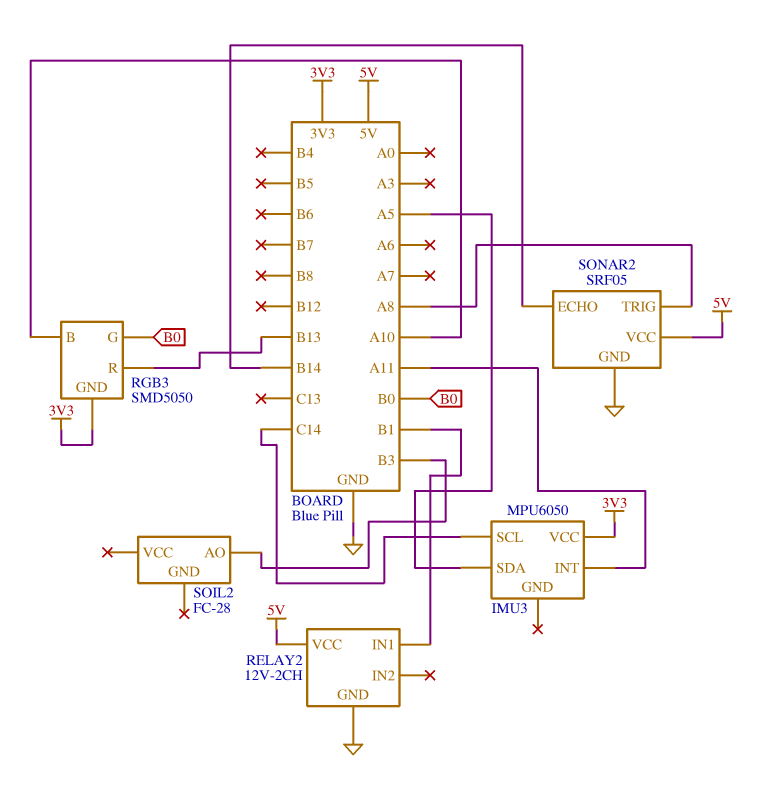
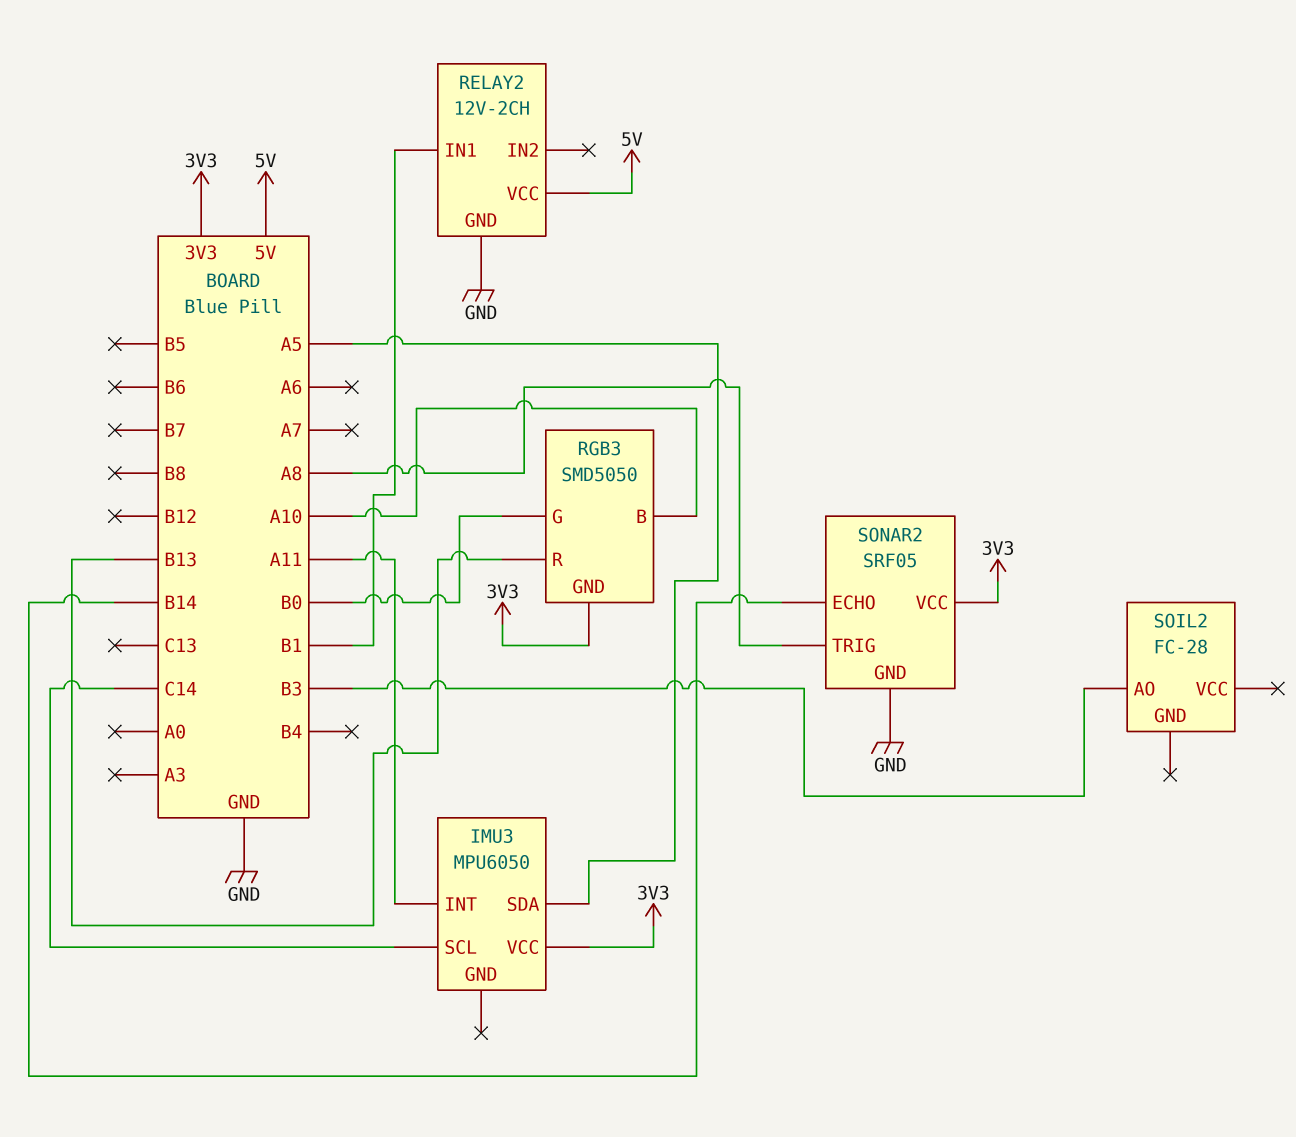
SONAR2 pin VCC: 5V -> 3V3

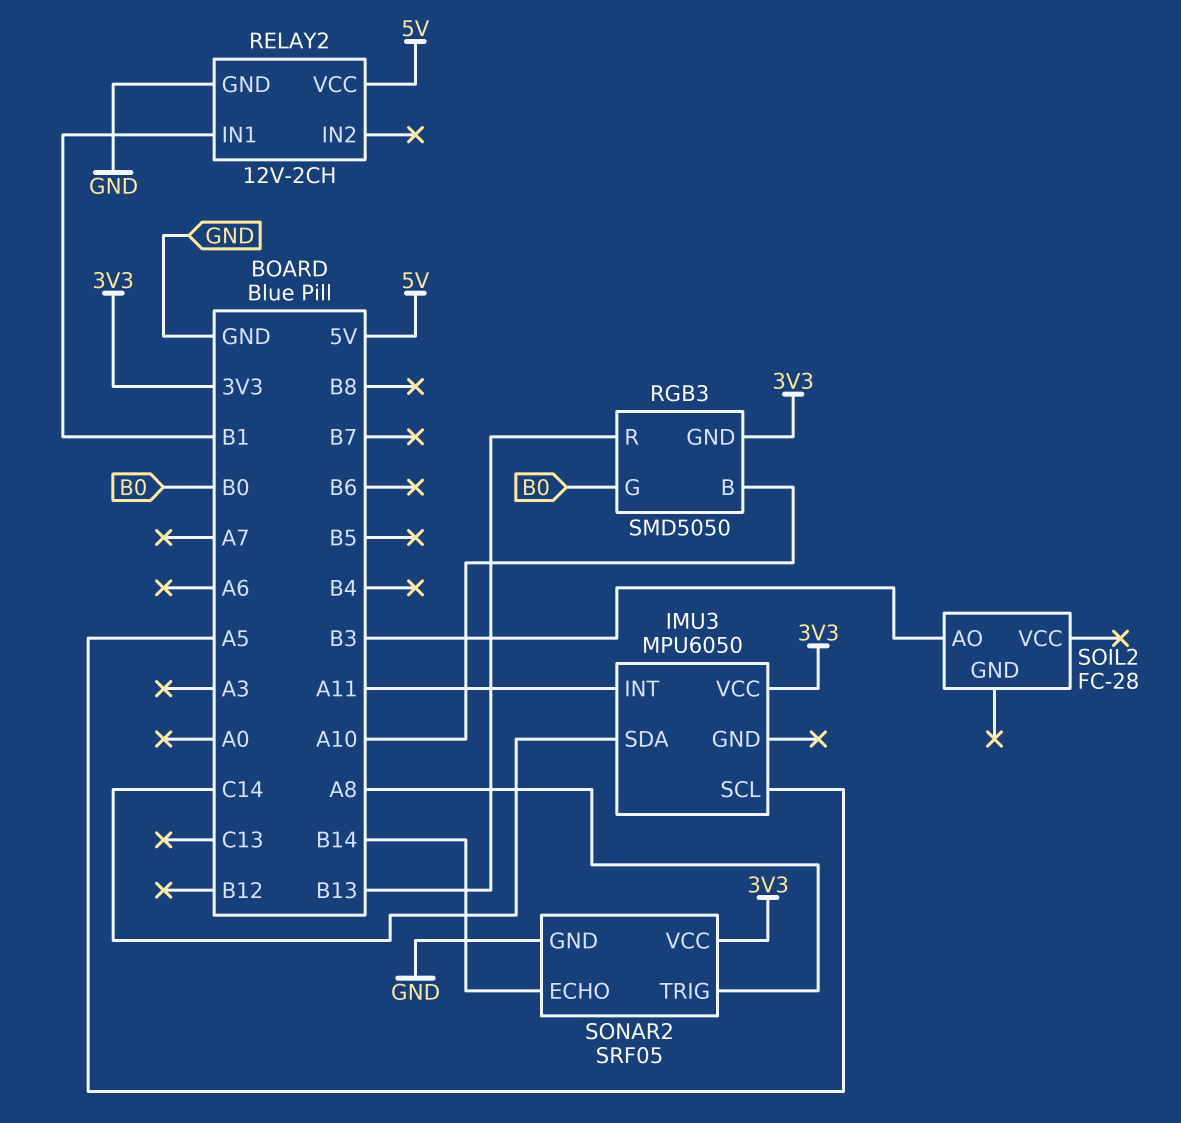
IMU3 pin SCL: C14 -> A5
IMU3 pin SDA: A5 -> C14

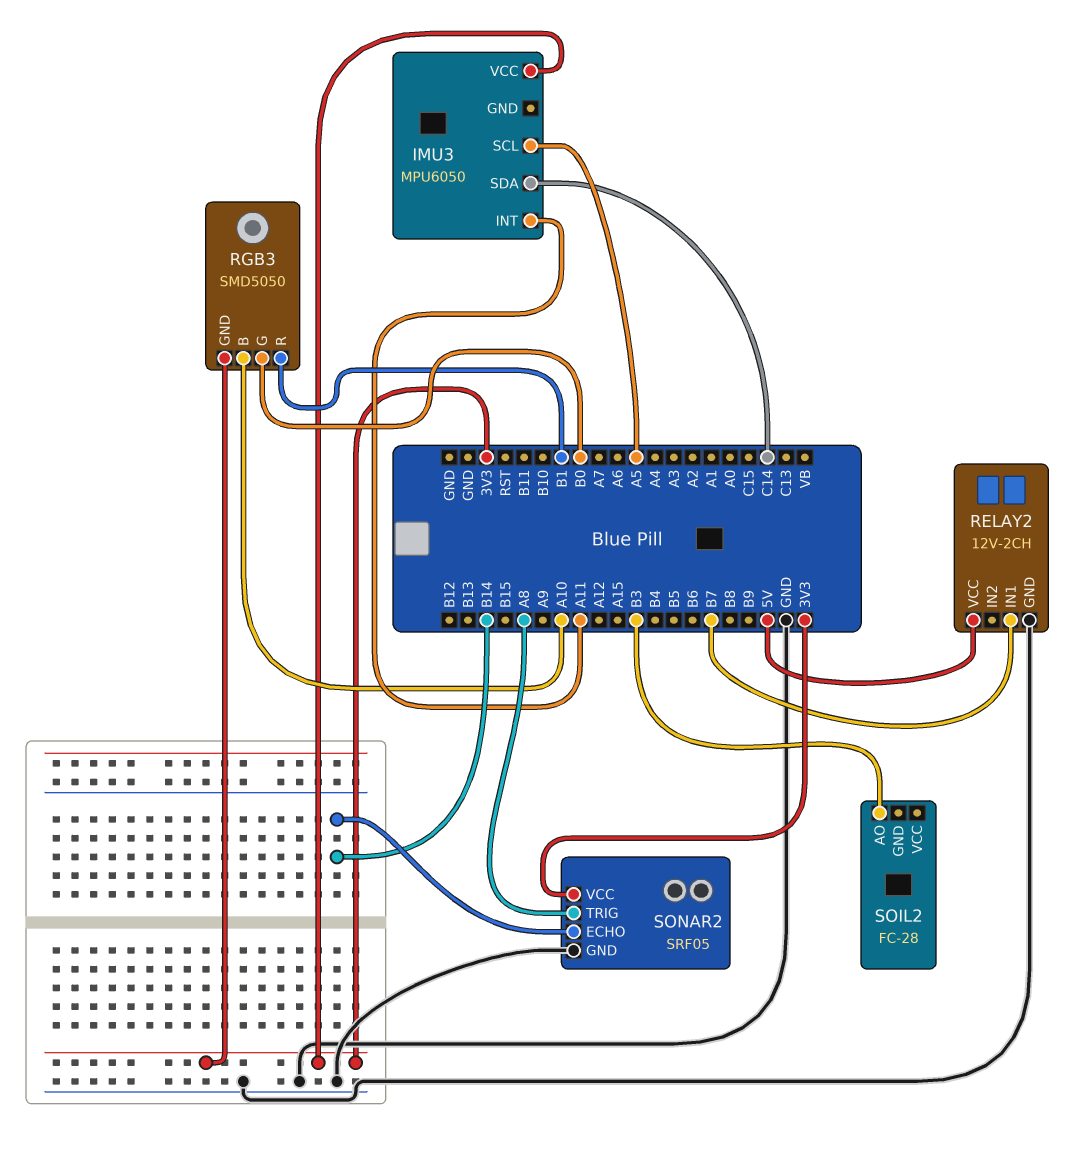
RELAY2 pin IN1: B1 -> B7
RGB3 pin R: B13 -> B1

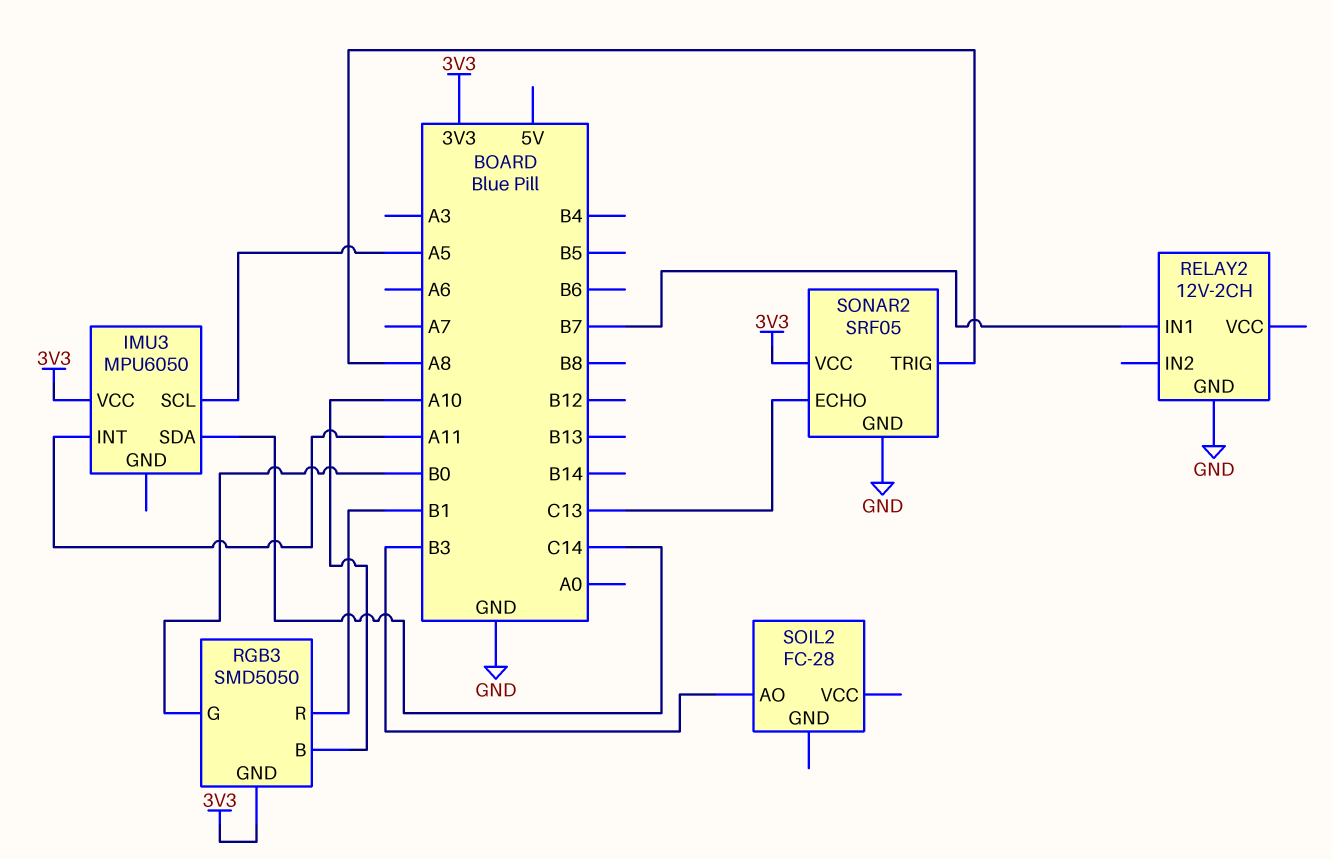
RELAY2 pin VCC: 5V -> none
SONAR2 pin ECHO: B14 -> C13

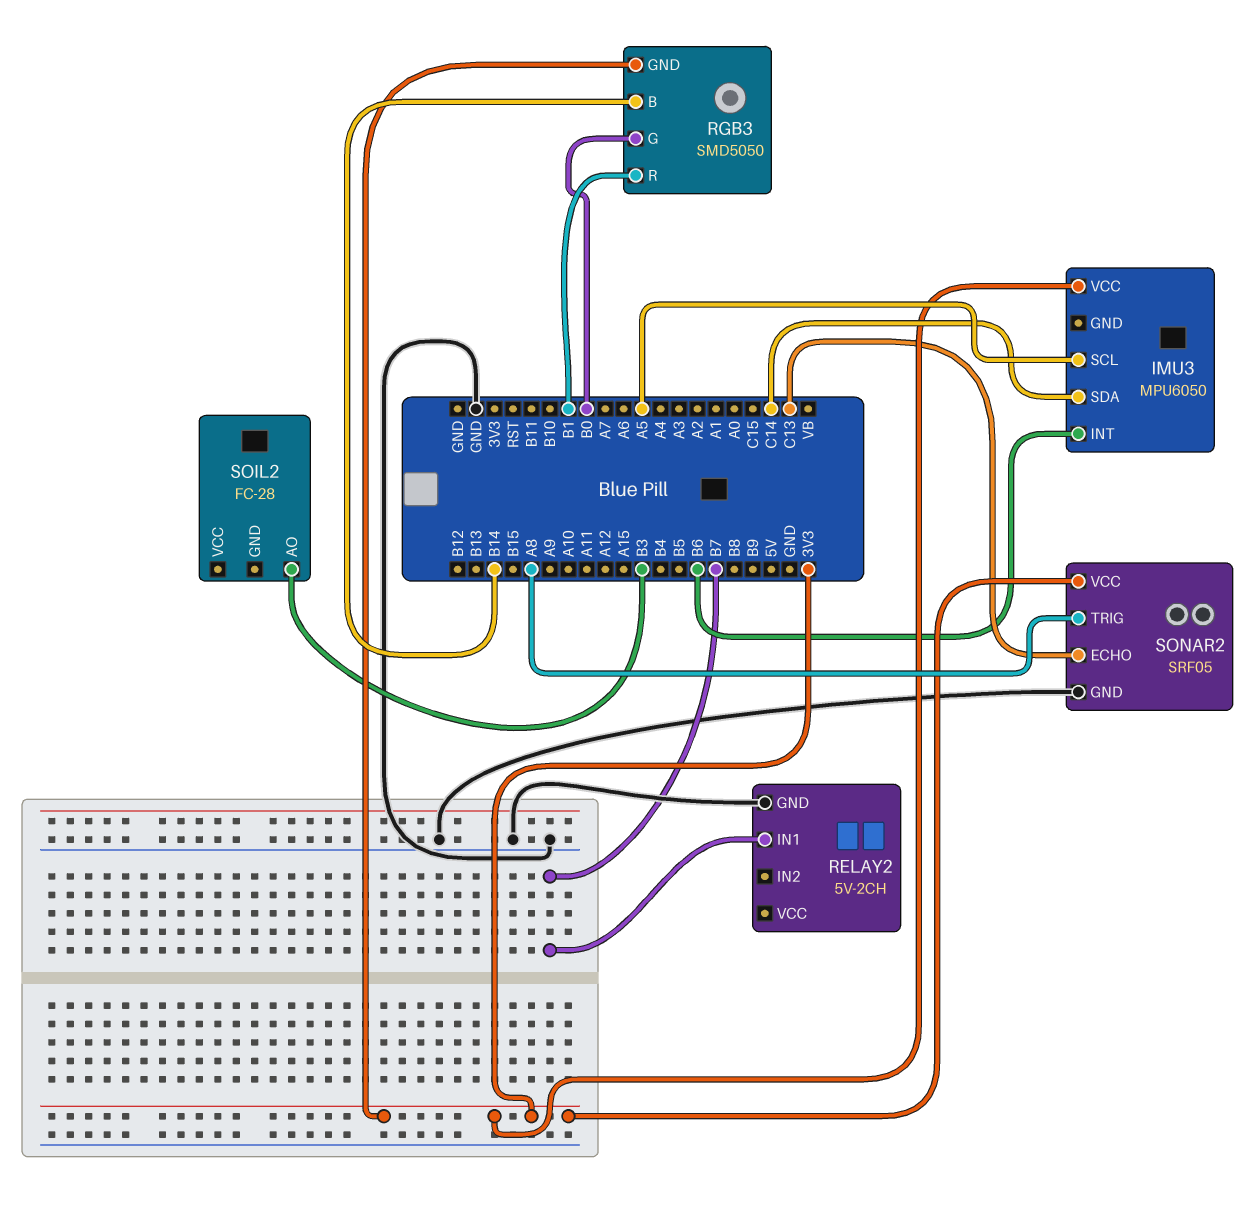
IMU3 pin INT: A11 -> B6
RELAY2: 12V-2CH -> 5V-2CH
RGB3 pin B: A10 -> B14

